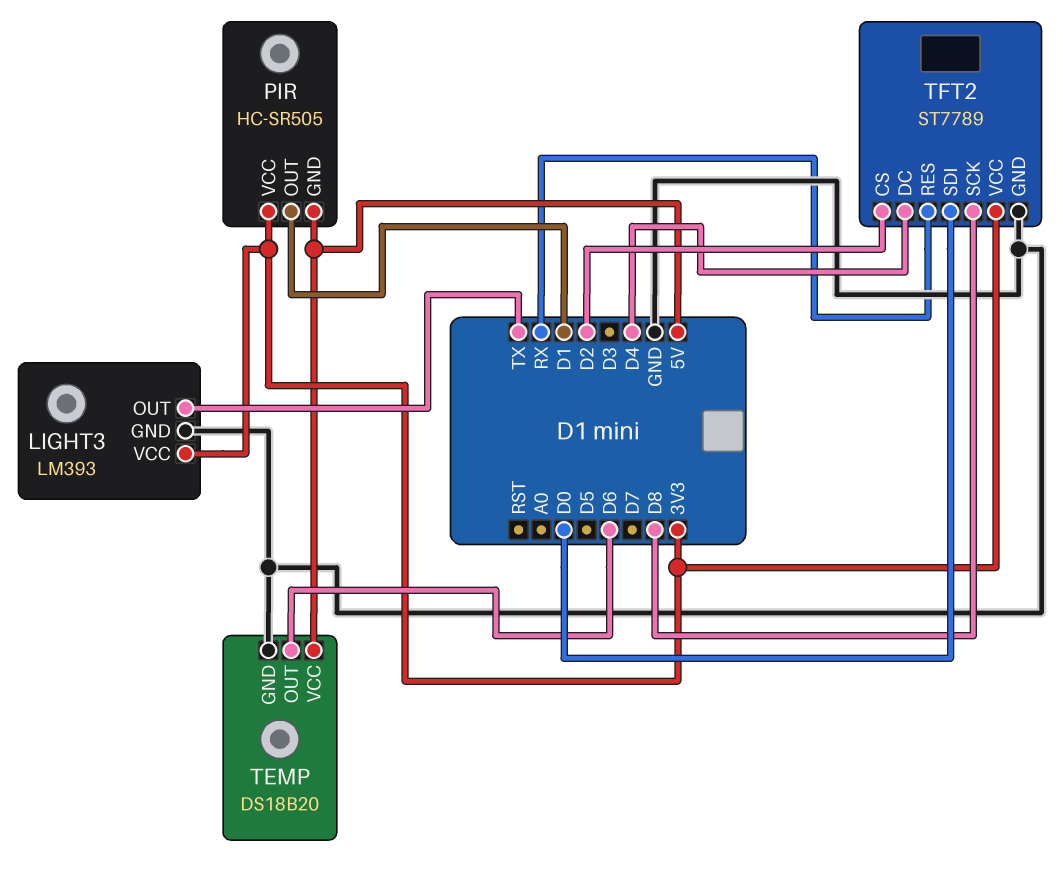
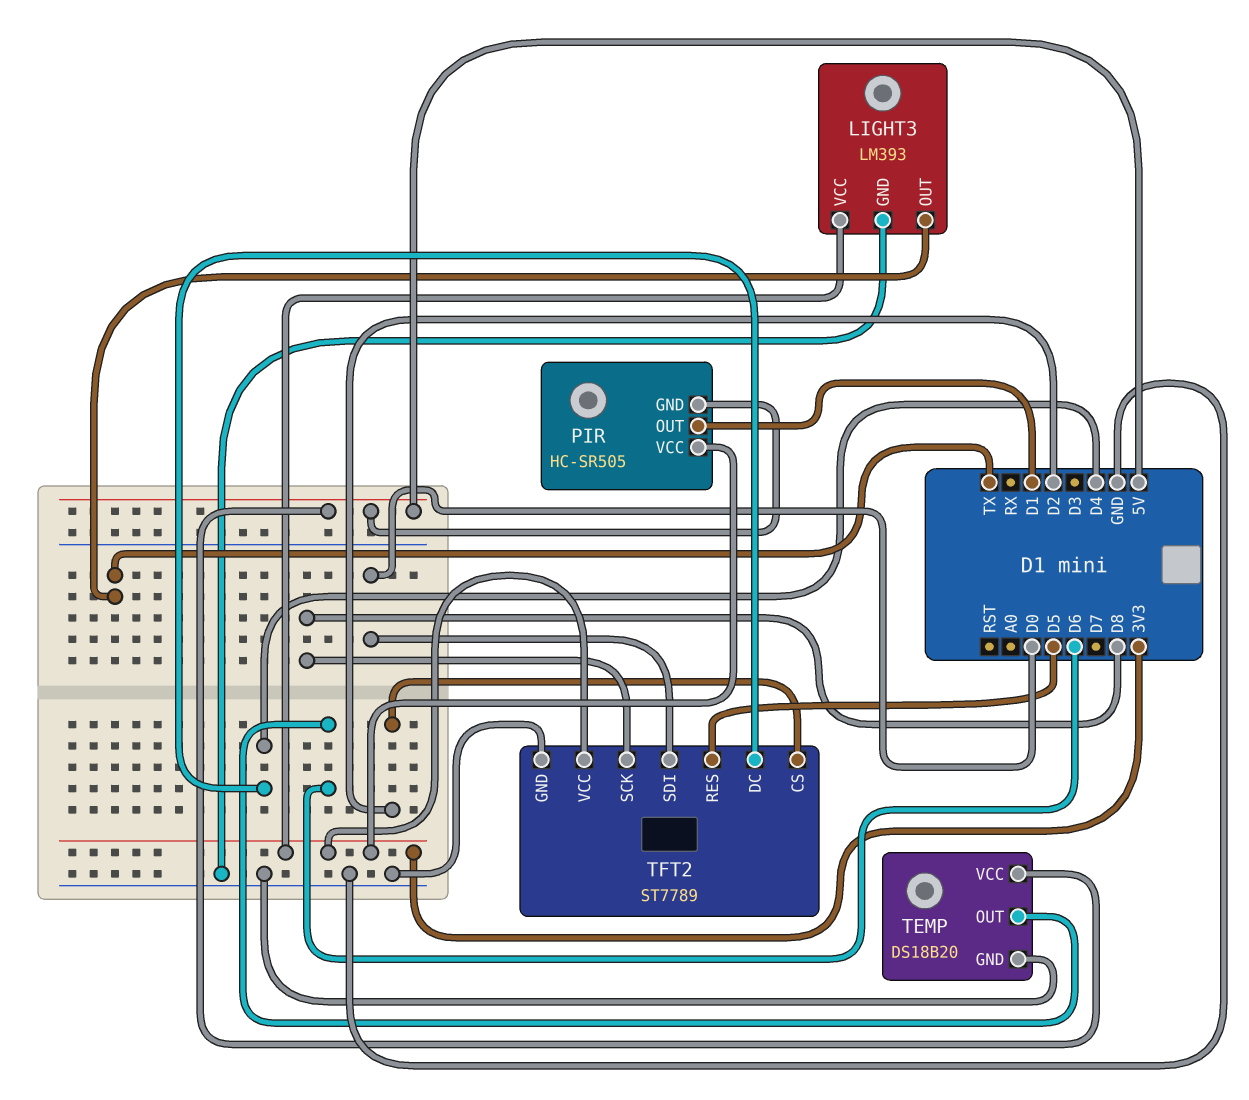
TFT2 pin RES: RX -> D5

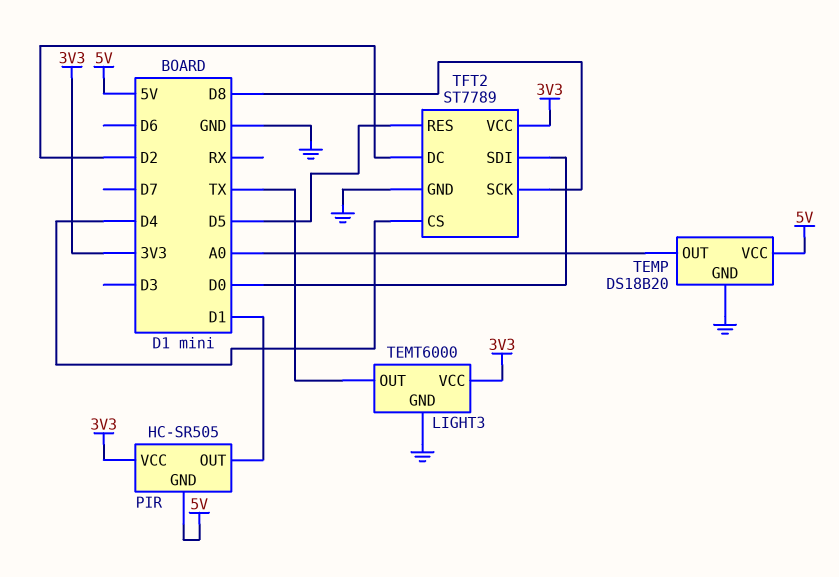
LIGHT3: LM393 -> TEMT6000
TEMP pin OUT: D6 -> A0
TFT2 pin CS: D2 -> D4
TFT2 pin DC: D4 -> D2

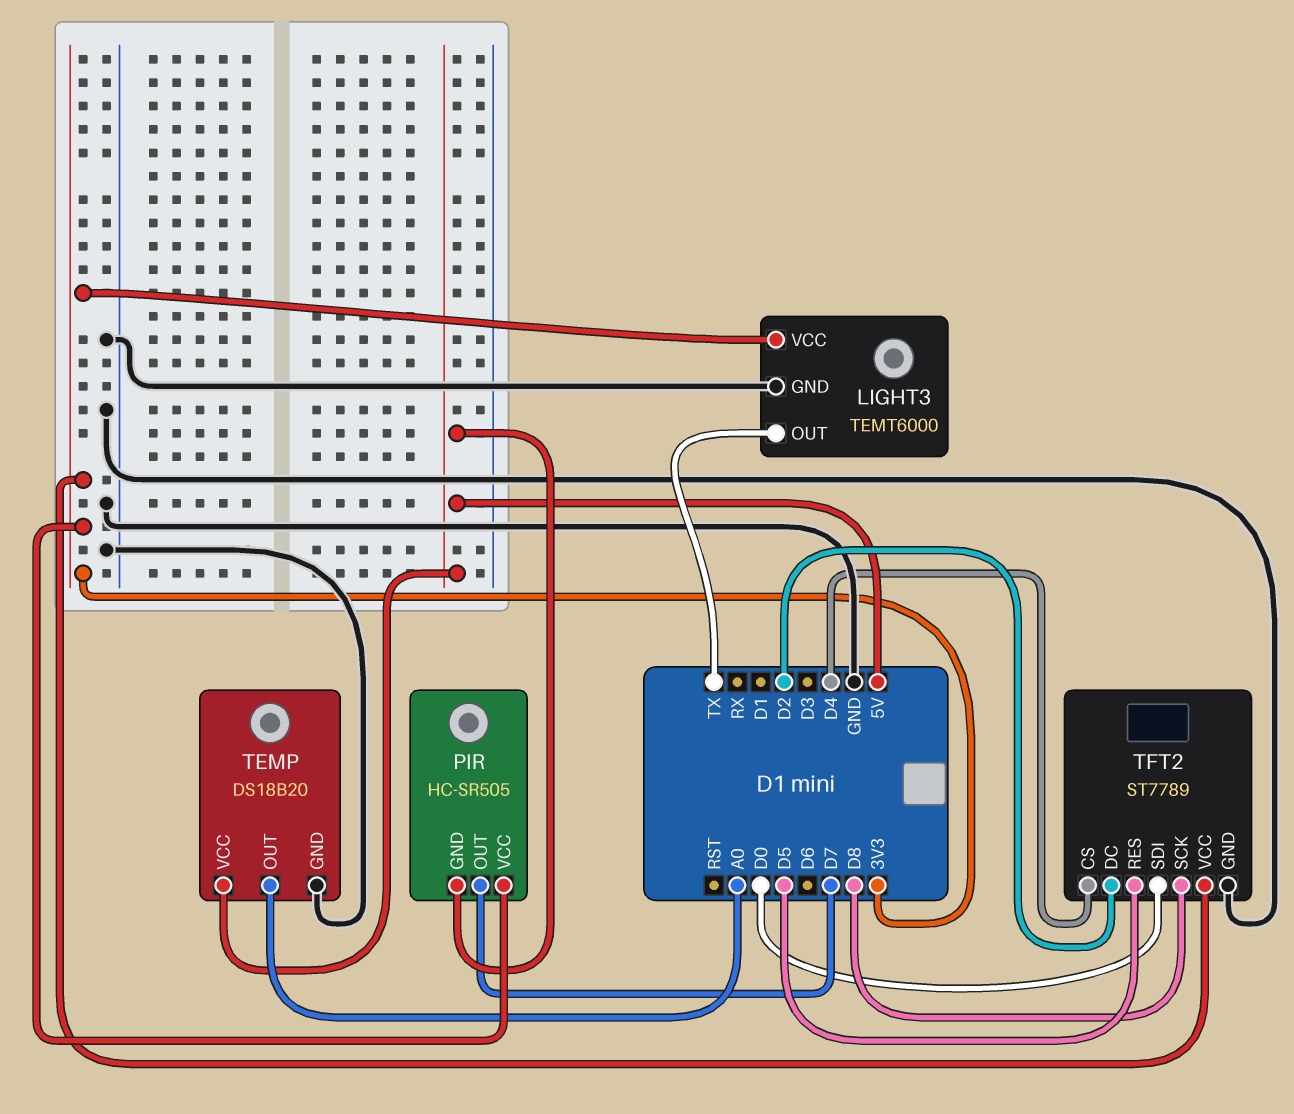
PIR pin OUT: D1 -> D7

